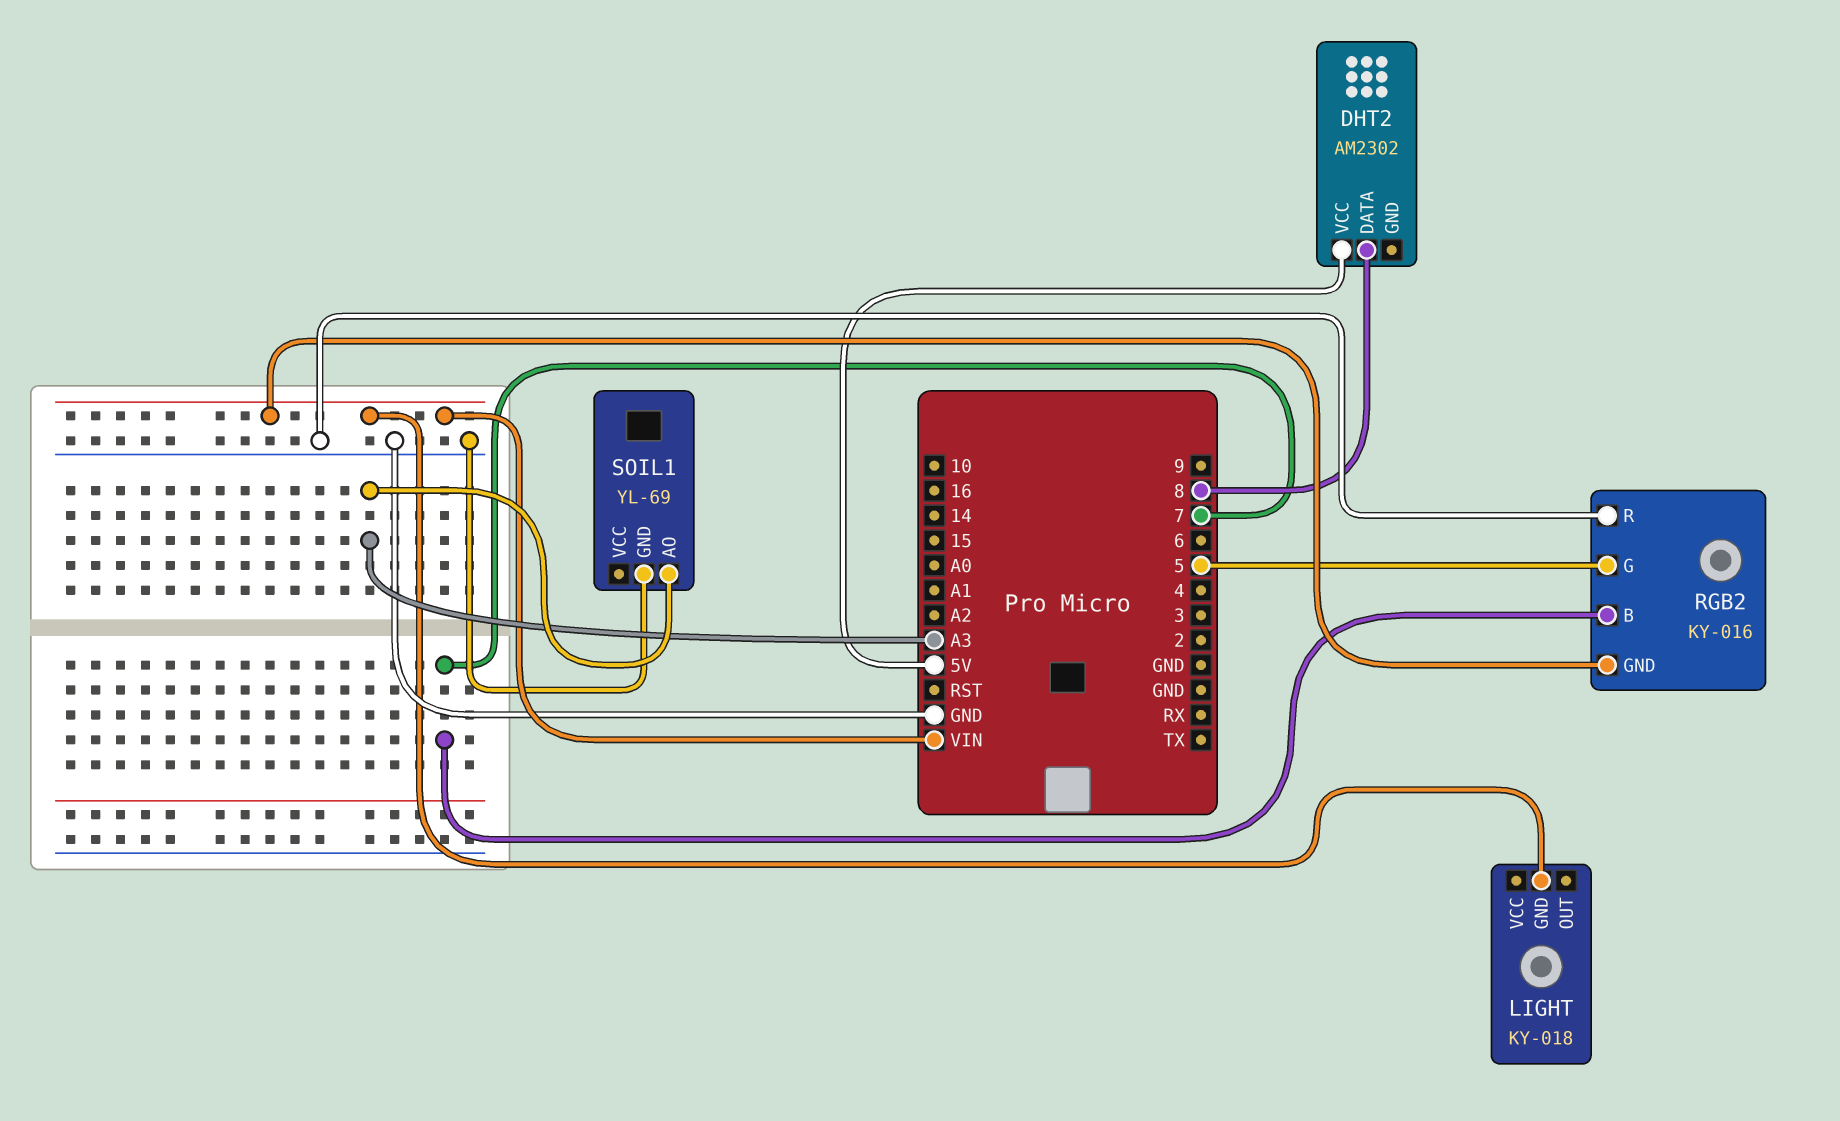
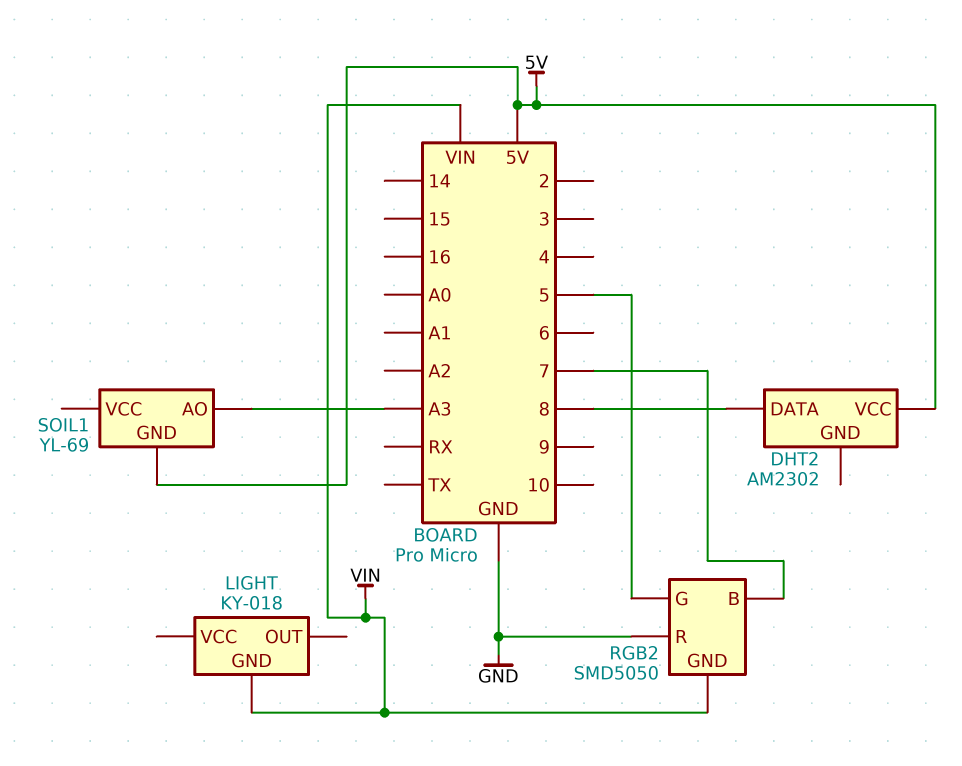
RGB2: KY-016 -> SMD5050
SOIL1 pin GND: GND -> 5V

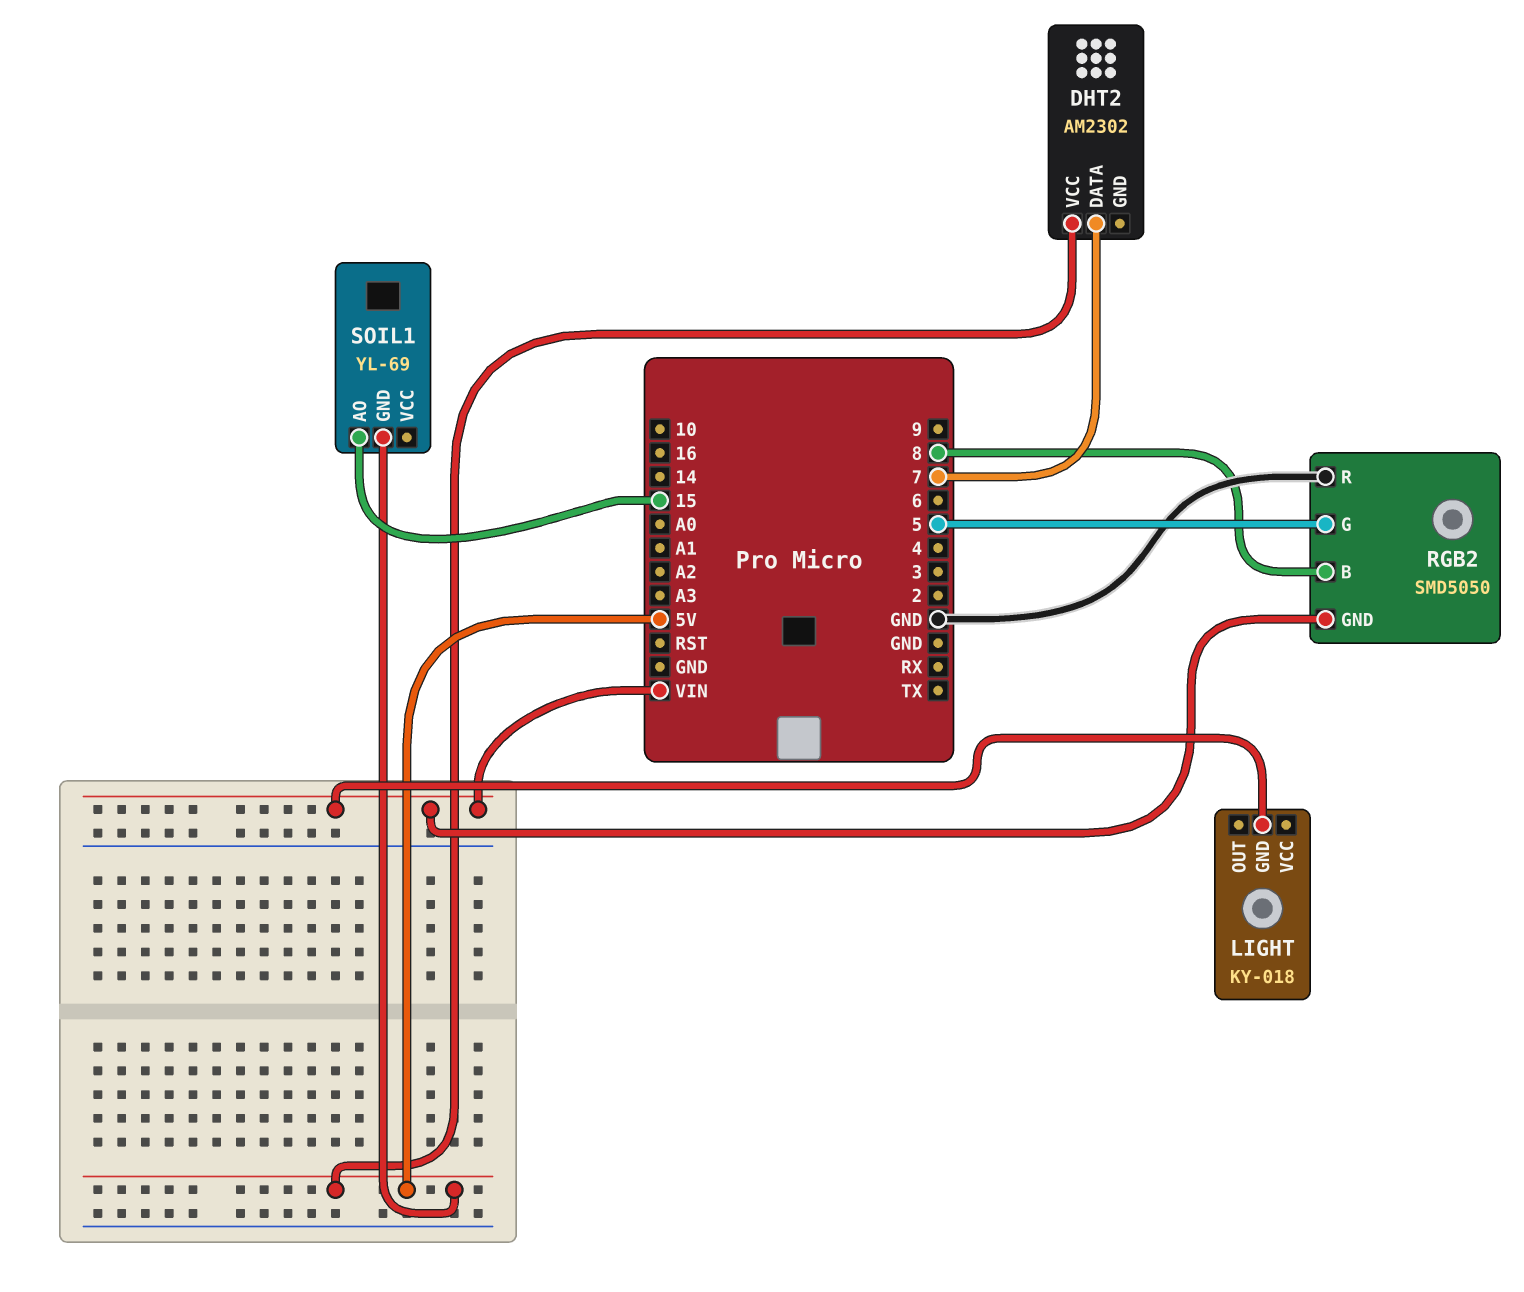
DHT2 pin DATA: 8 -> 7
RGB2 pin B: 7 -> 8
SOIL1 pin AO: A3 -> 15

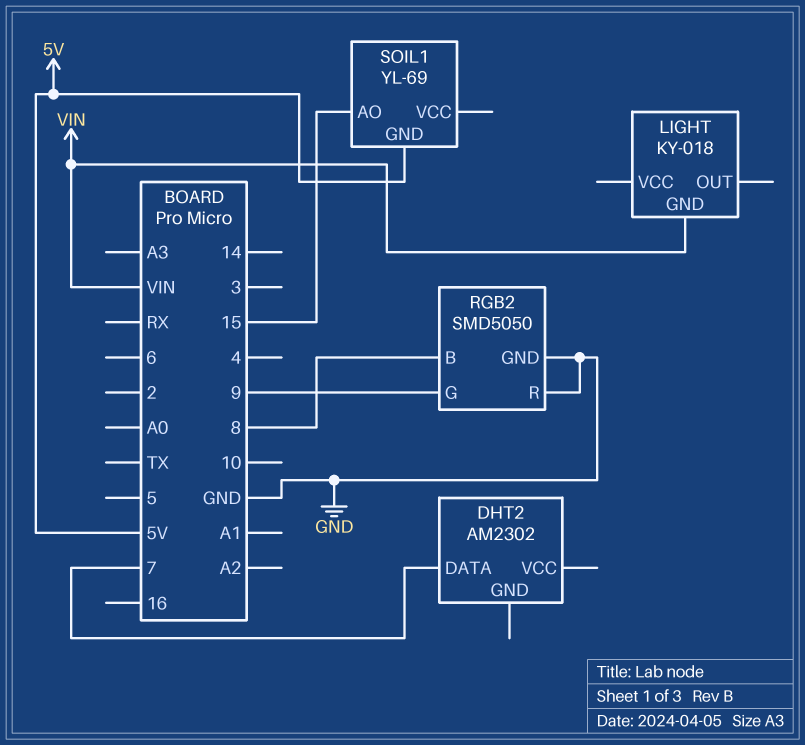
DHT2 pin VCC: 5V -> none
RGB2 pin G: 5 -> 9
RGB2 pin GND: VIN -> GND

